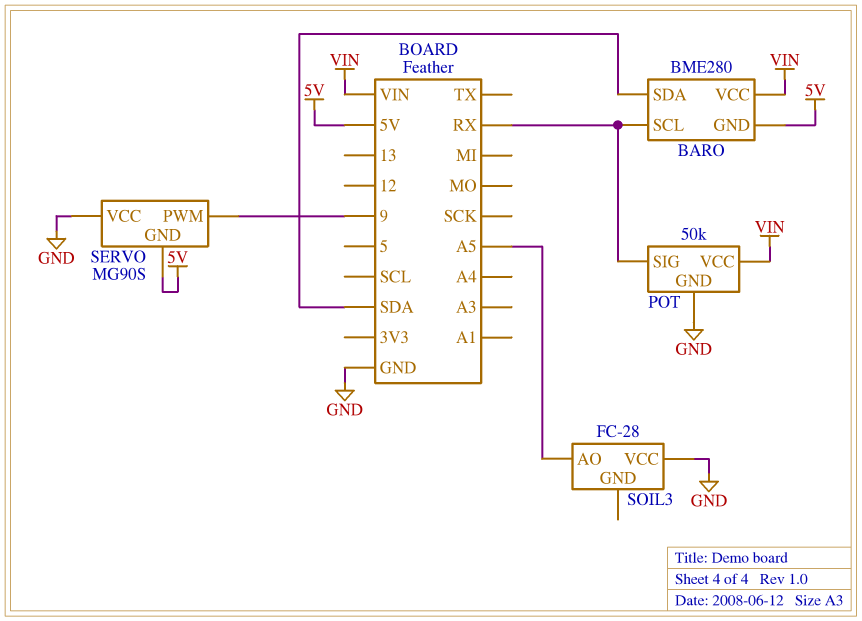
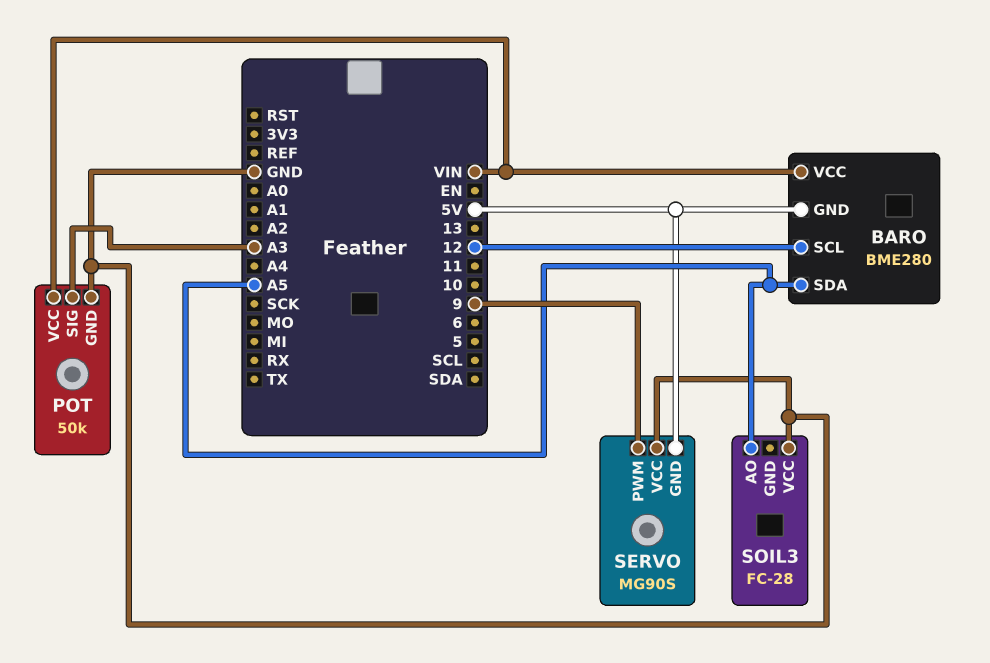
BARO pin SCL: RX -> 12
BARO pin SDA: SDA -> A5
POT pin SIG: RX -> A3

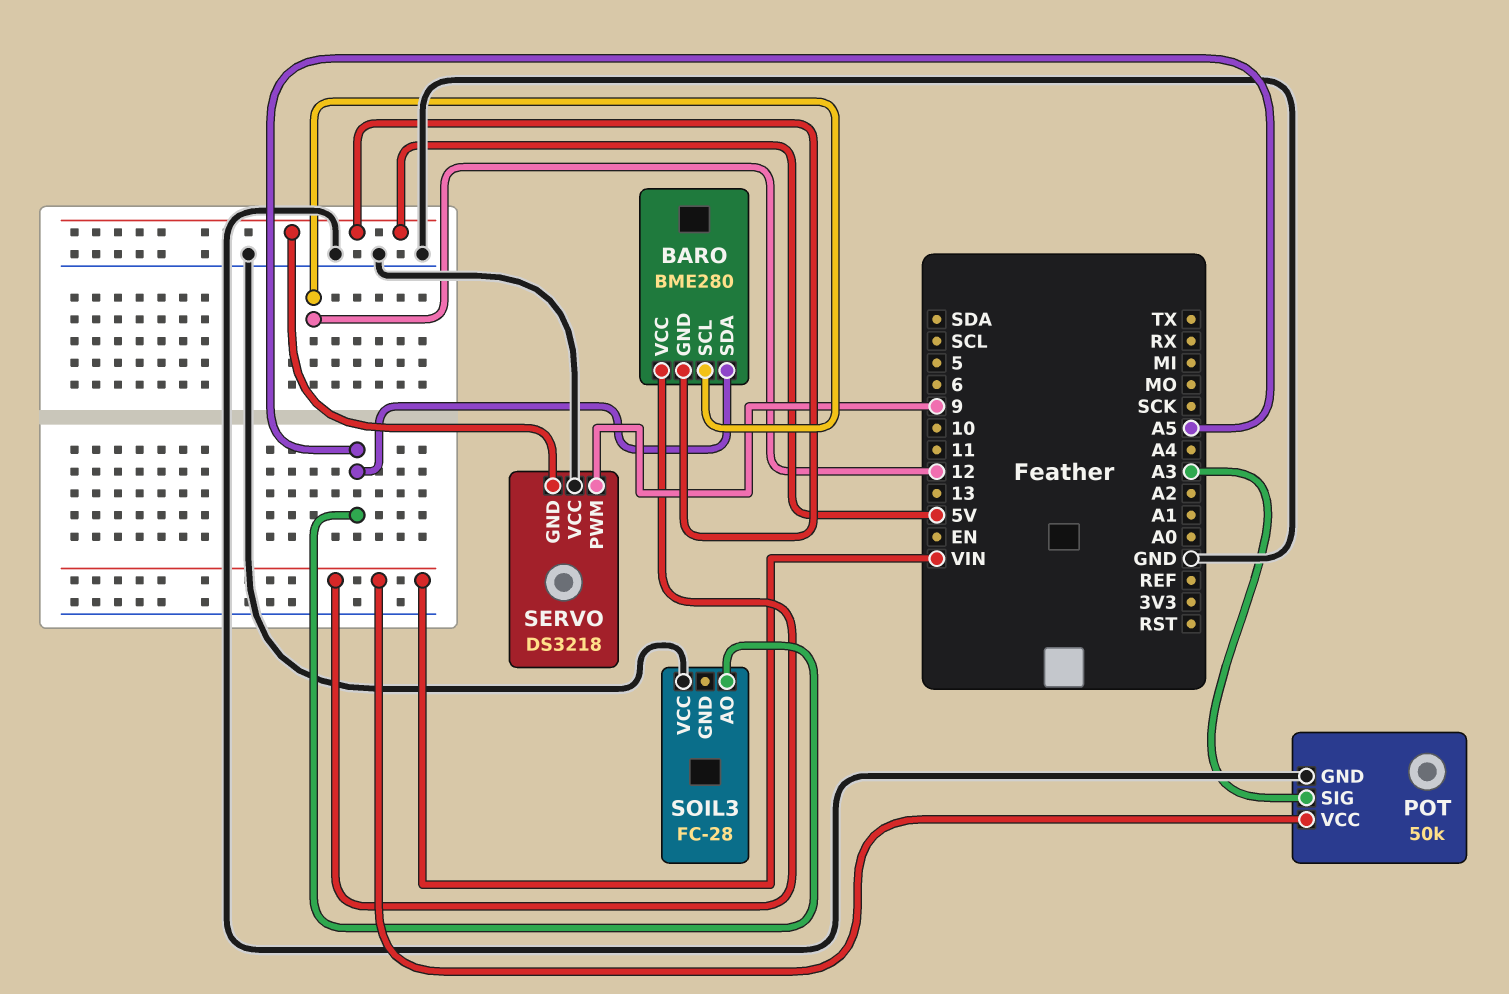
SERVO: MG90S -> DS3218

